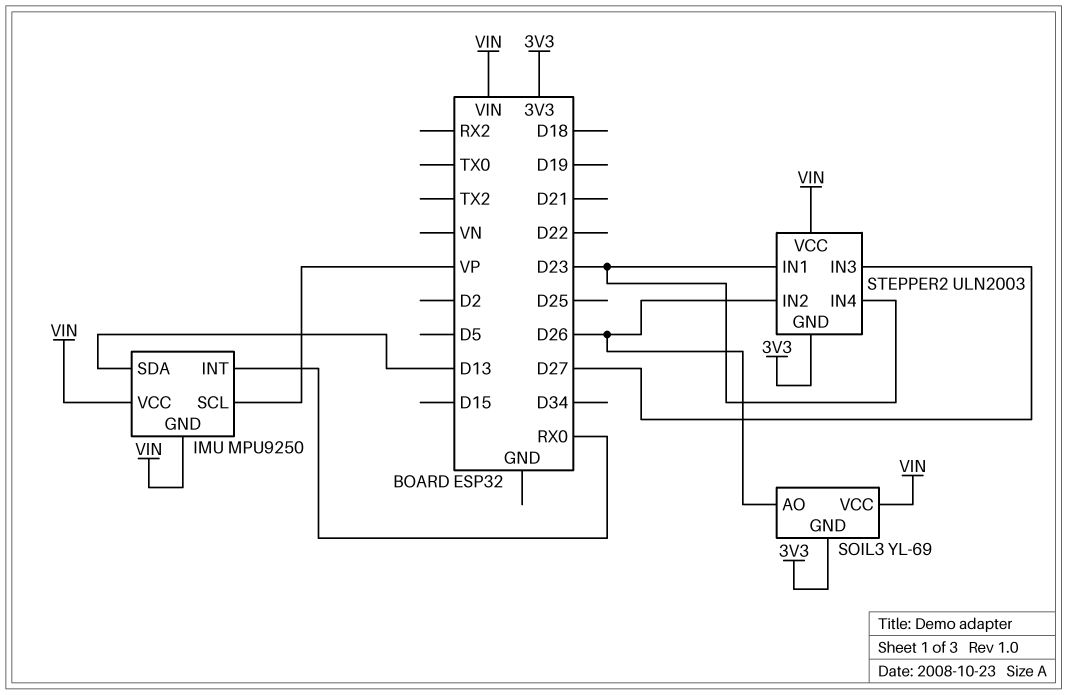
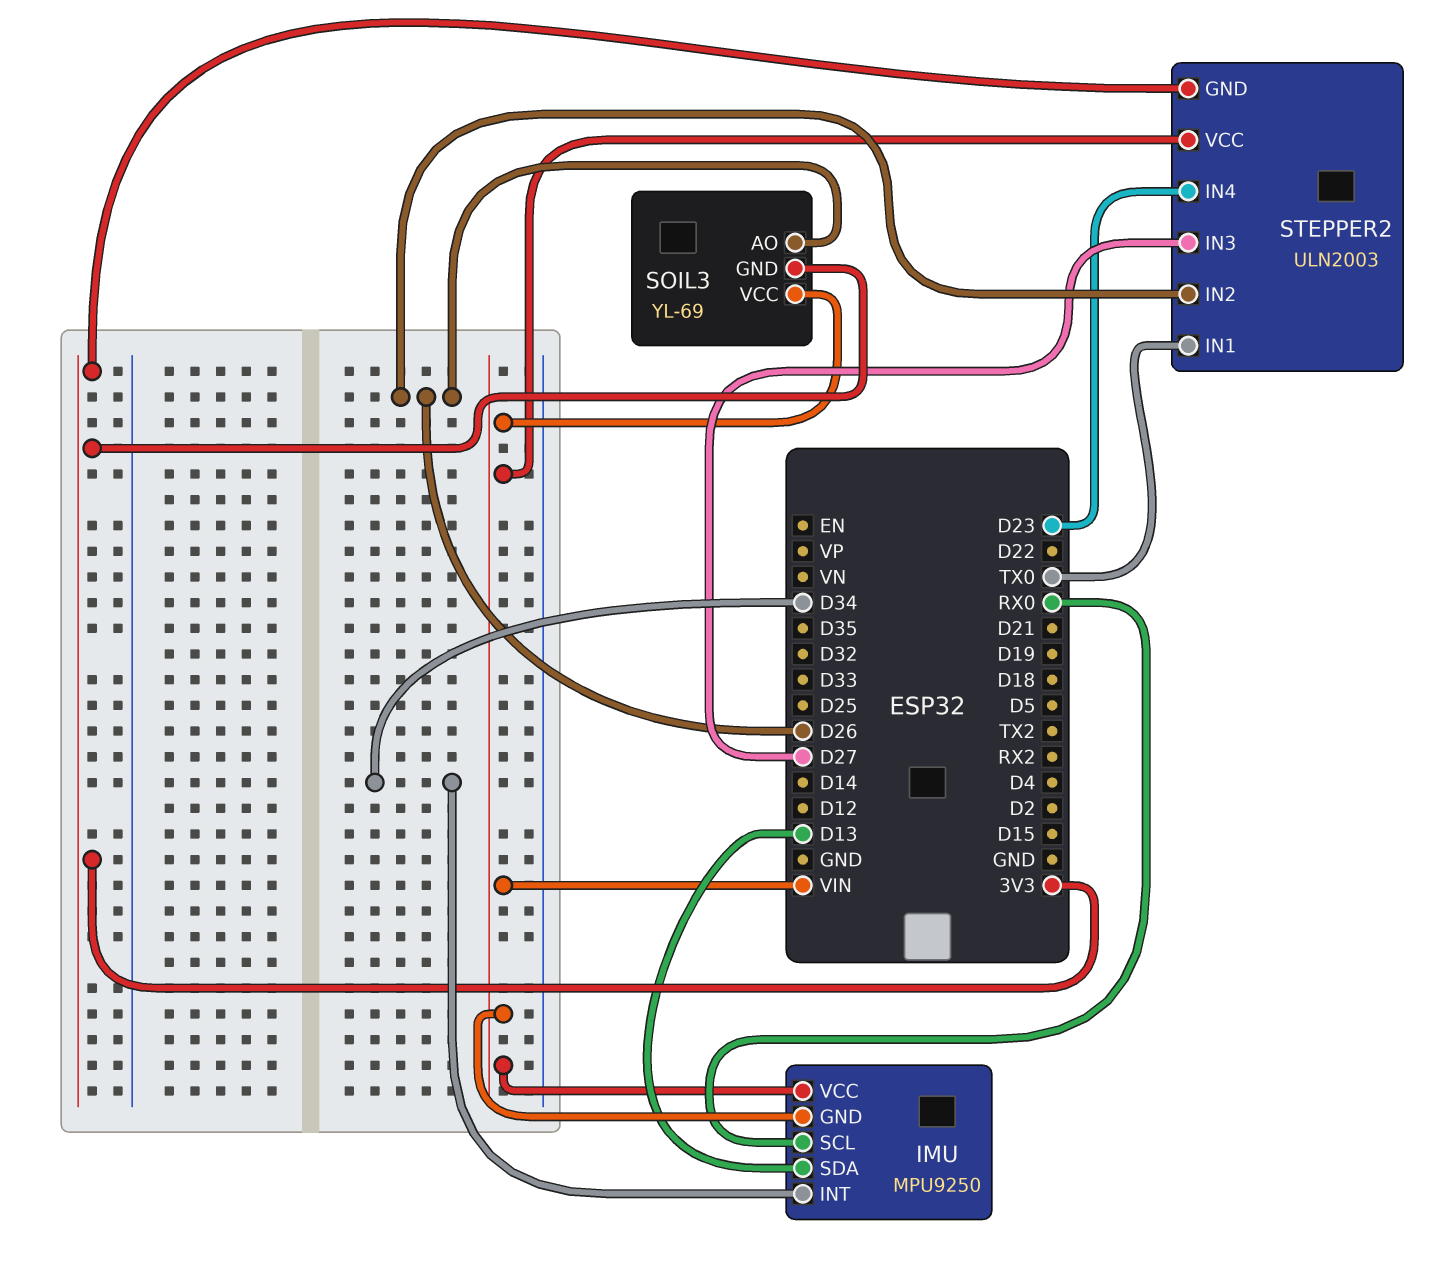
IMU pin INT: RX0 -> D34
IMU pin SCL: VP -> RX0
STEPPER2 pin IN1: D23 -> TX0

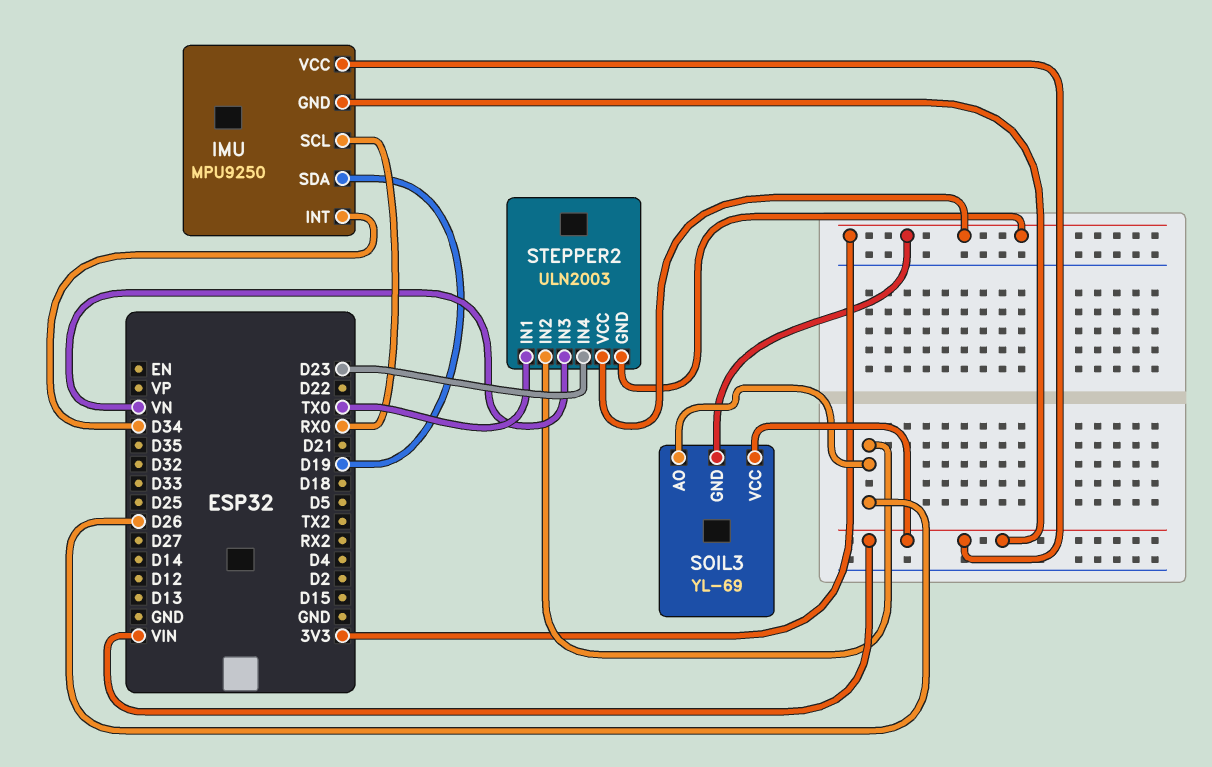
IMU pin SDA: D13 -> D19
STEPPER2 pin IN3: D27 -> VN
STEPPER2 pin VCC: VIN -> 3V3

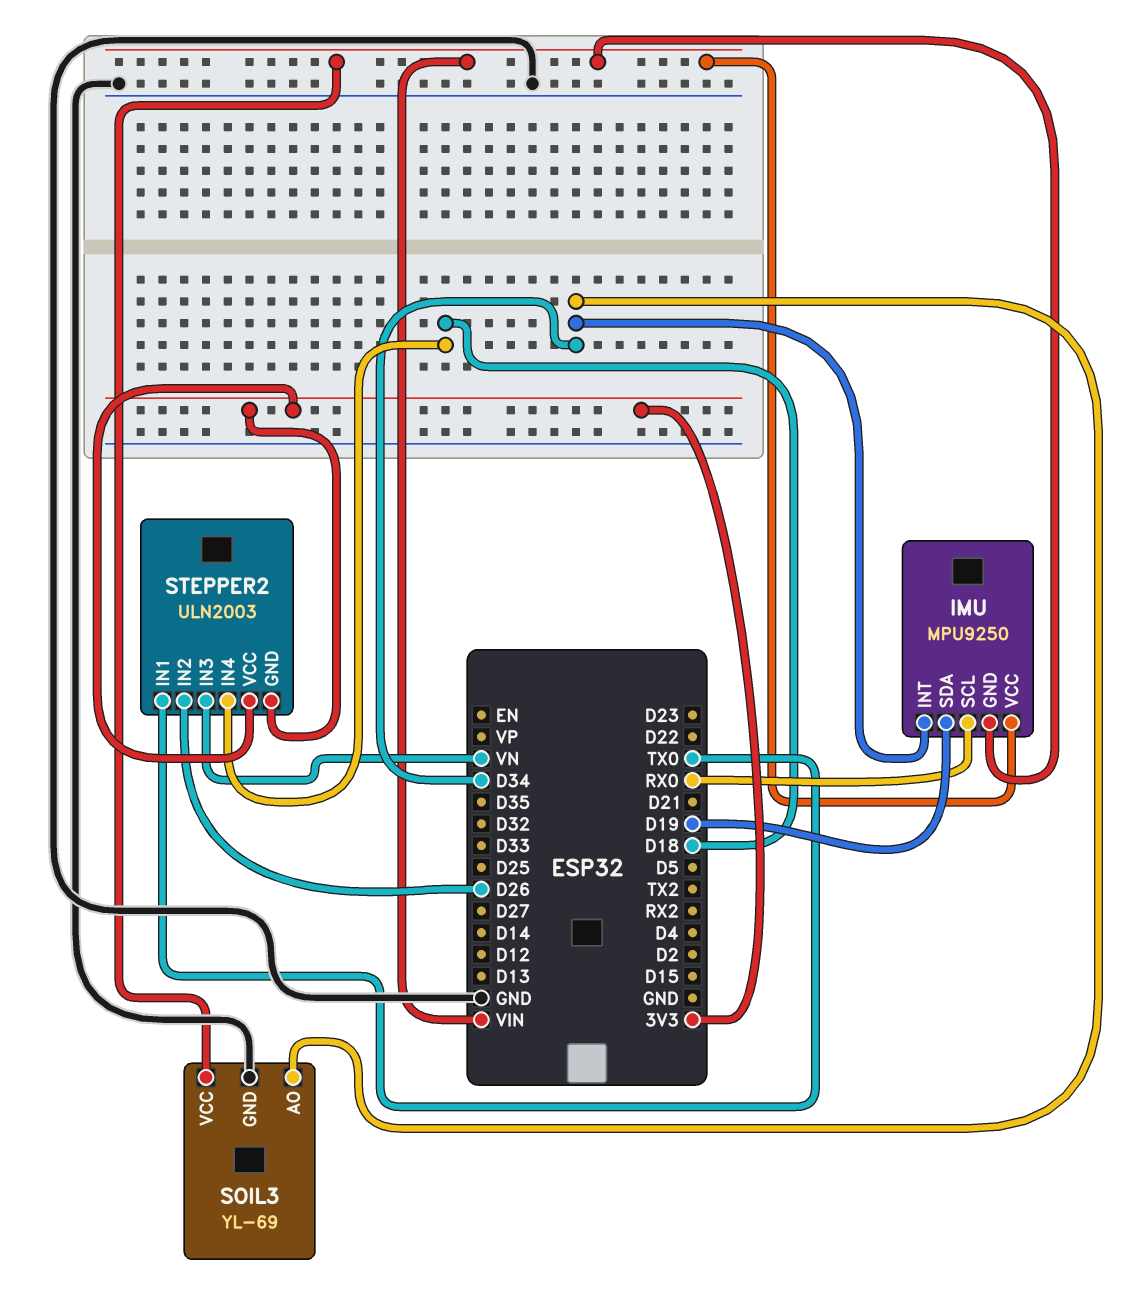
SOIL3 pin AO: D26 -> D34
SOIL3 pin GND: 3V3 -> GND
STEPPER2 pin IN4: D23 -> D18

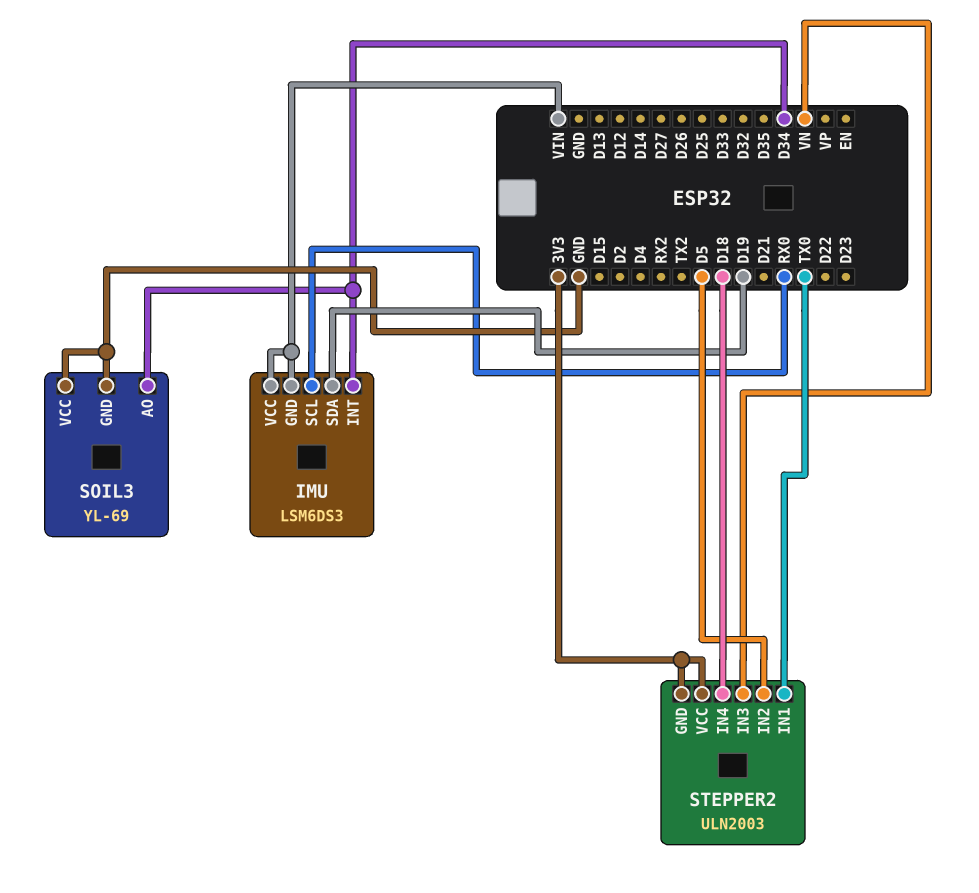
IMU: MPU9250 -> LSM6DS3
SOIL3 pin VCC: VIN -> GND
STEPPER2 pin IN2: D26 -> D5

